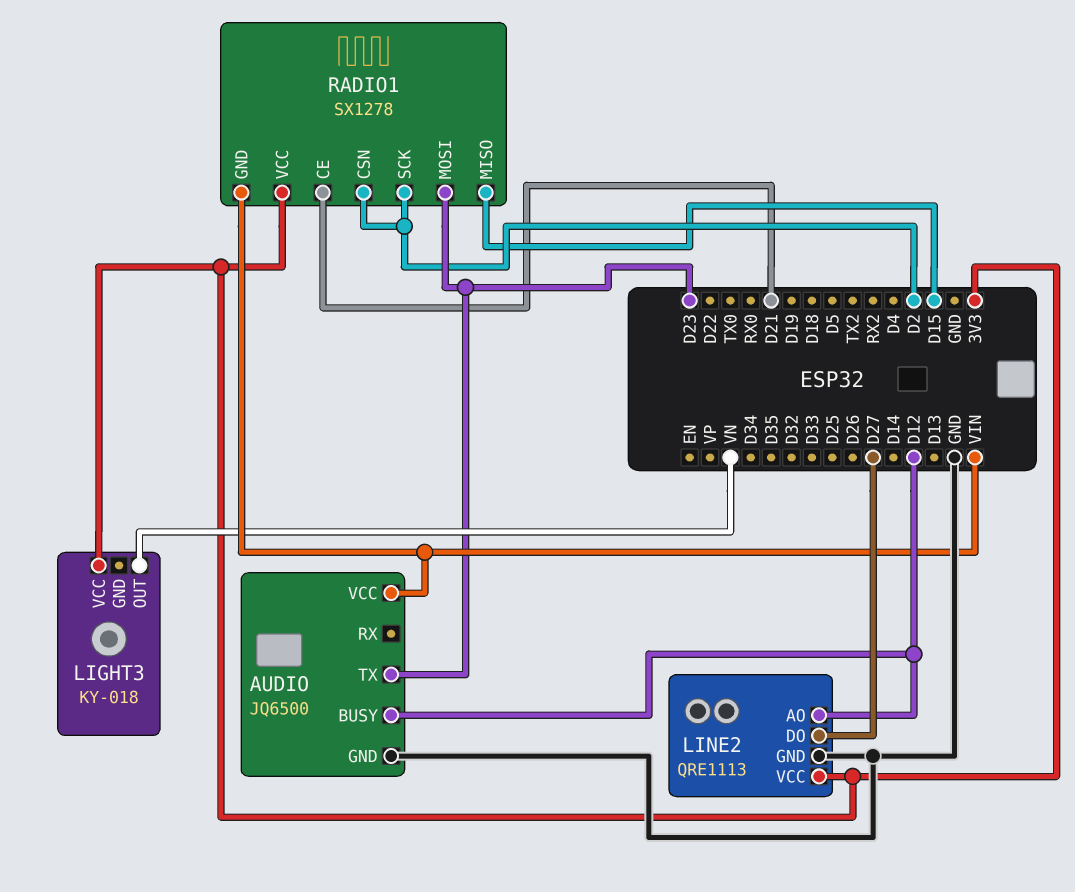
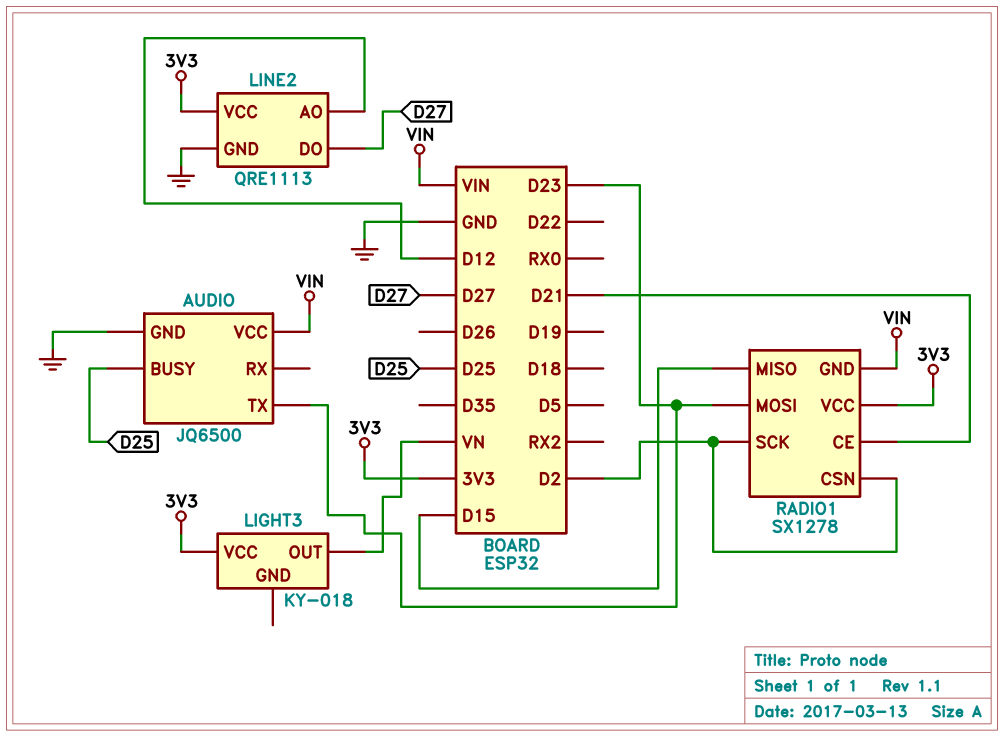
AUDIO pin BUSY: D12 -> D25

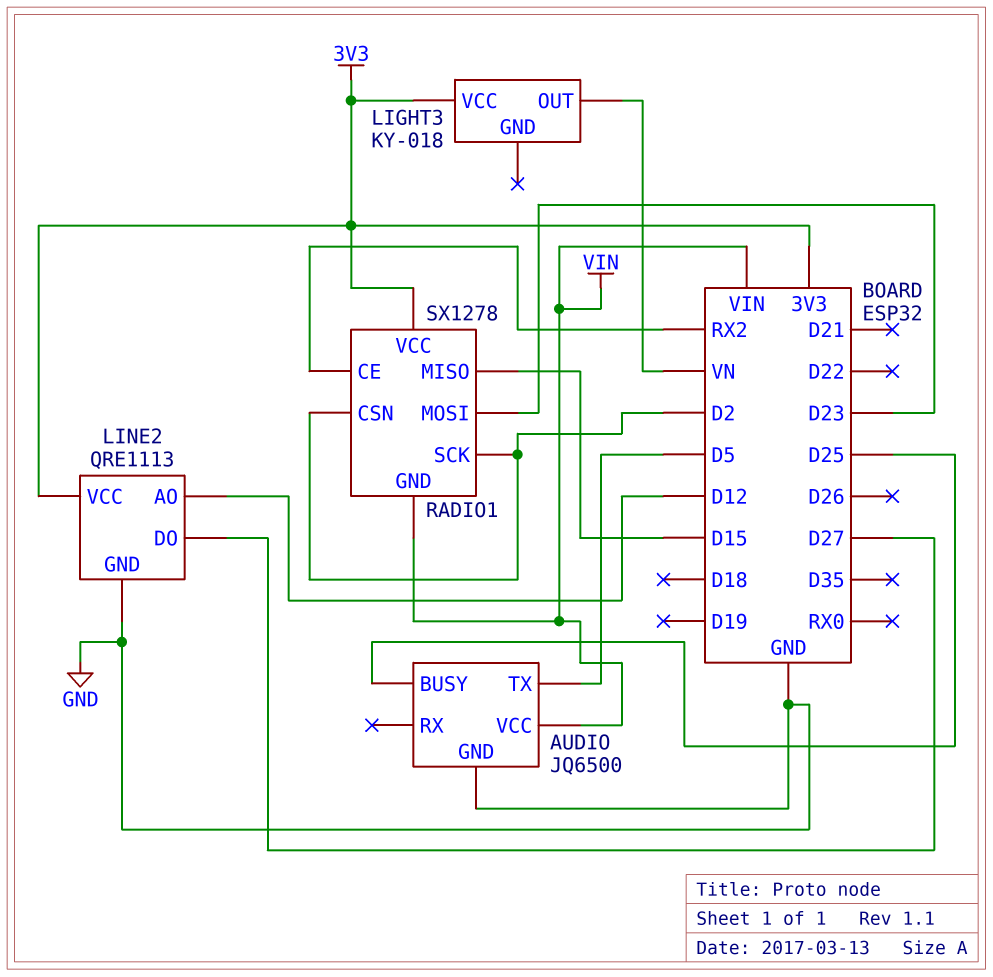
AUDIO pin TX: D23 -> D5
RADIO1 pin CE: D21 -> RX2

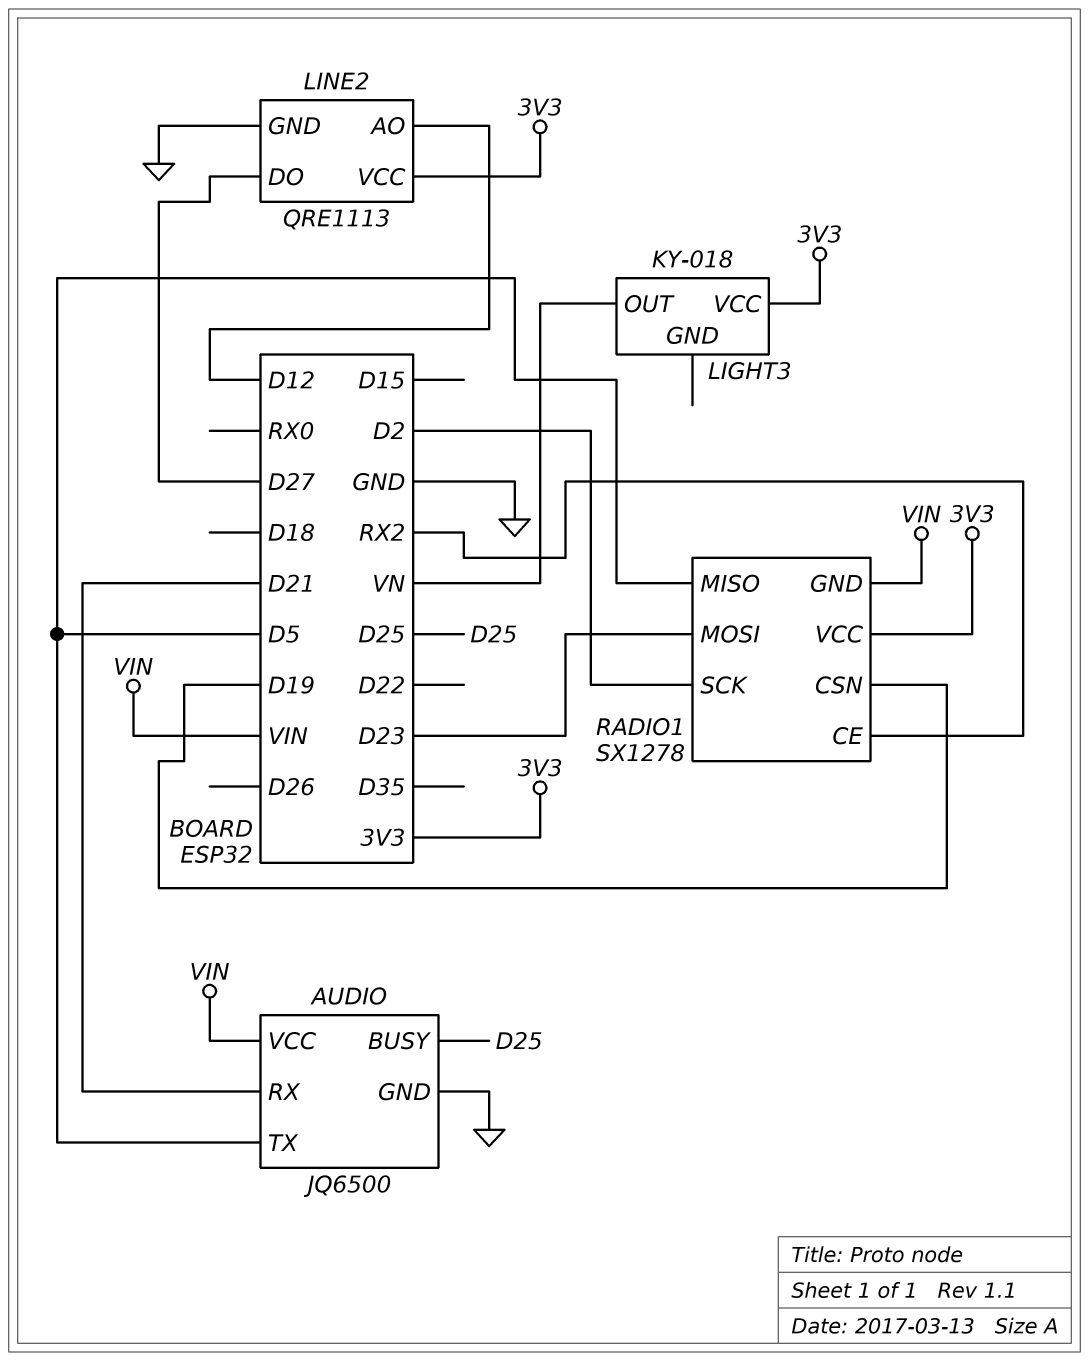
AUDIO pin RX: none -> D21
RADIO1 pin CSN: D2 -> D19
RADIO1 pin MISO: D15 -> D5

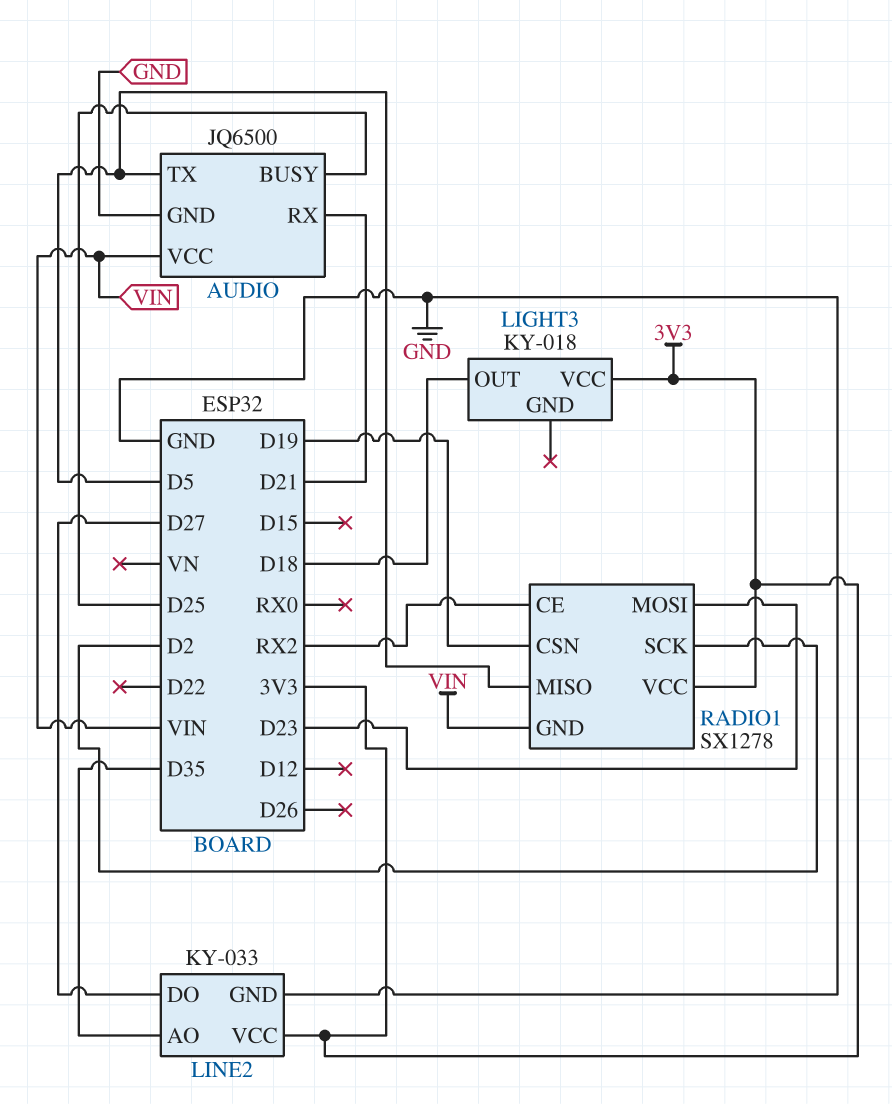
LIGHT3 pin OUT: VN -> D18
LINE2: QRE1113 -> KY-033
LINE2 pin AO: D12 -> D35

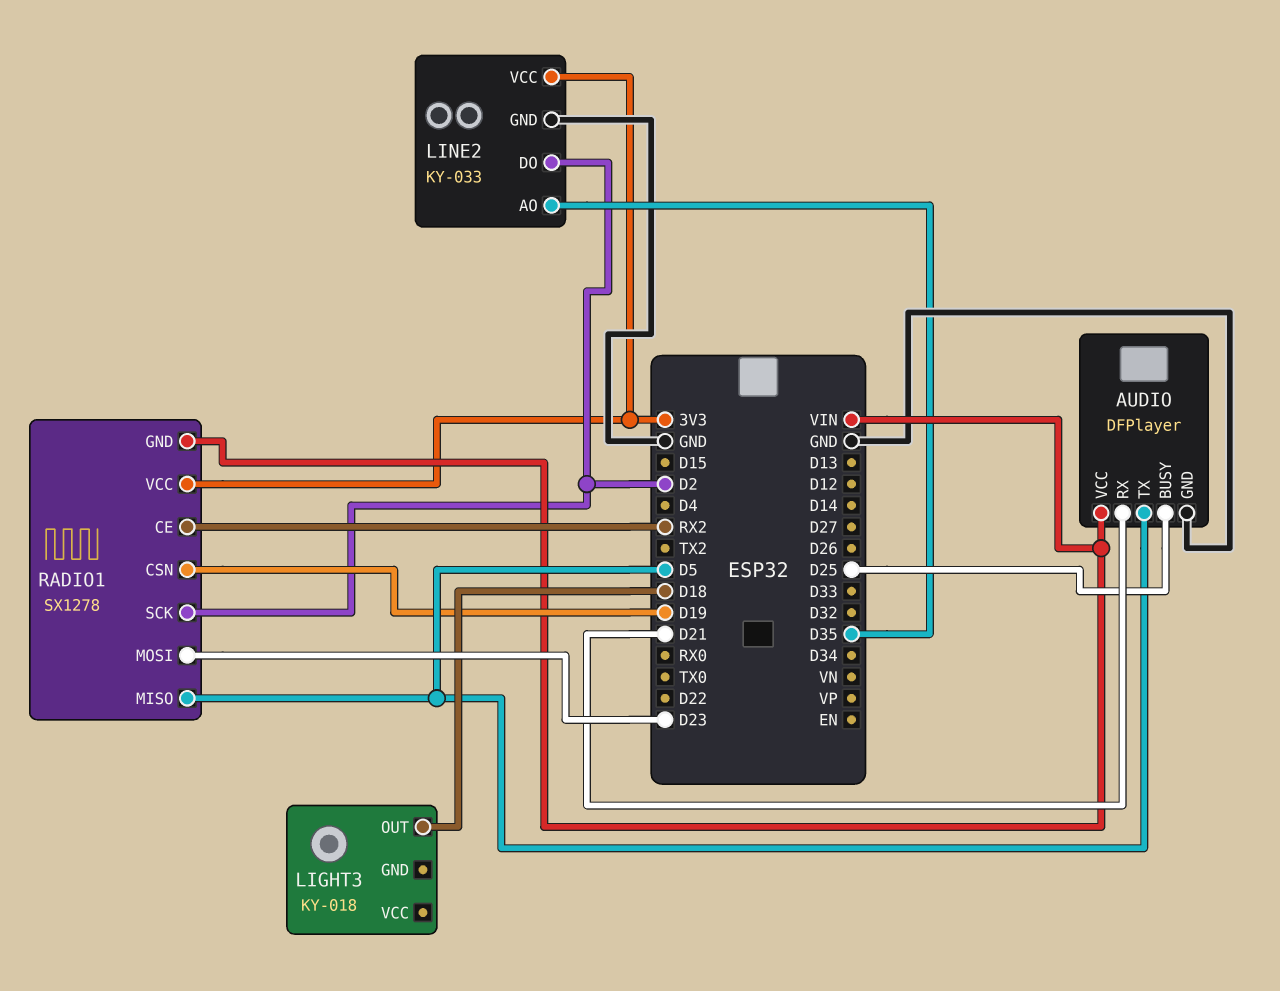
AUDIO: JQ6500 -> DFPlayer
LIGHT3 pin VCC: 3V3 -> none
LINE2 pin DO: D27 -> D2

